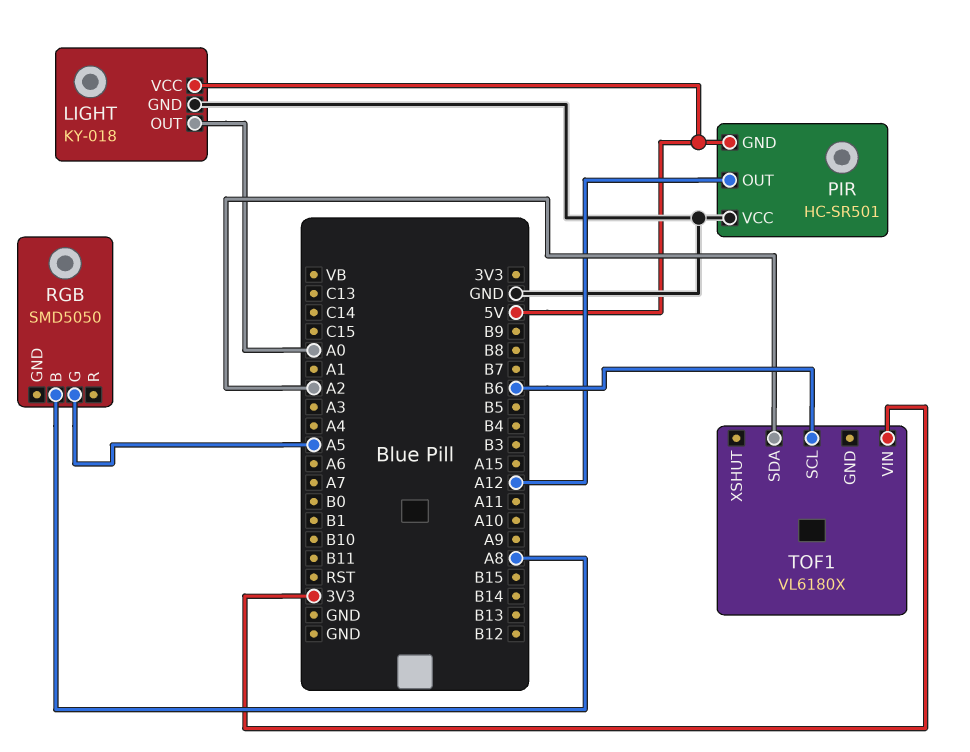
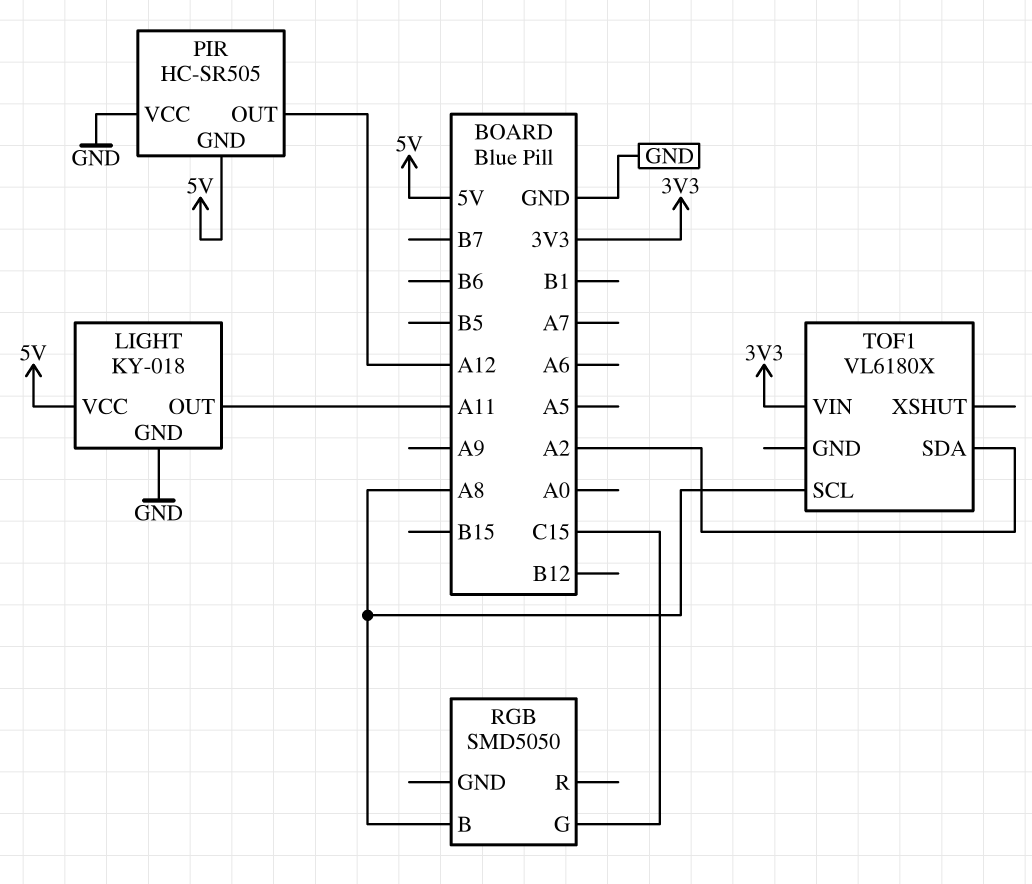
LIGHT pin OUT: A0 -> A11
PIR: HC-SR501 -> HC-SR505
RGB pin G: A5 -> C15
TOF1 pin SCL: B6 -> A8

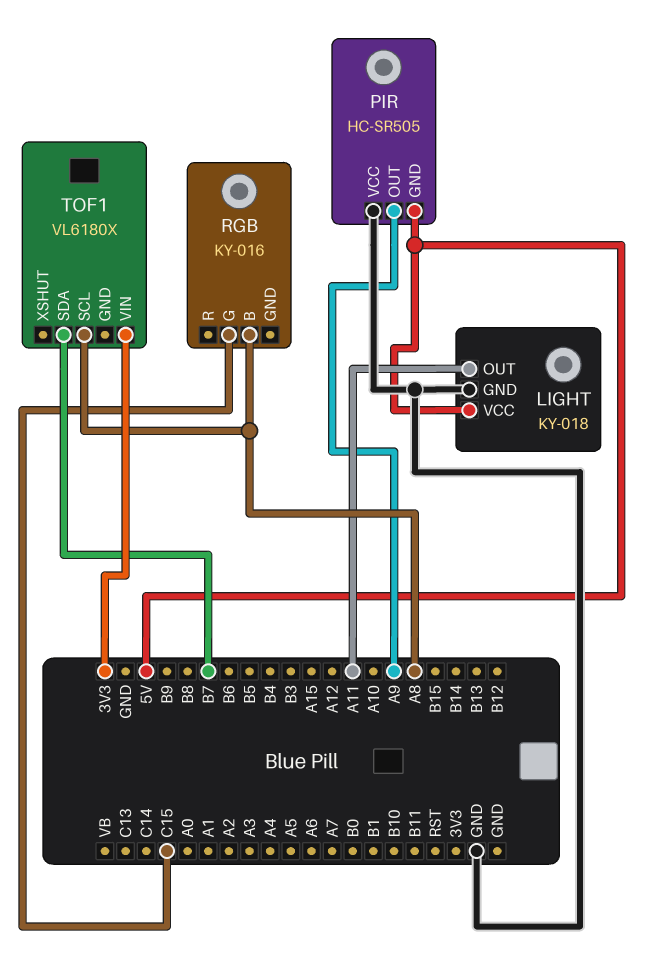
PIR pin OUT: A12 -> A9
RGB: SMD5050 -> KY-016
TOF1 pin SDA: A2 -> B7

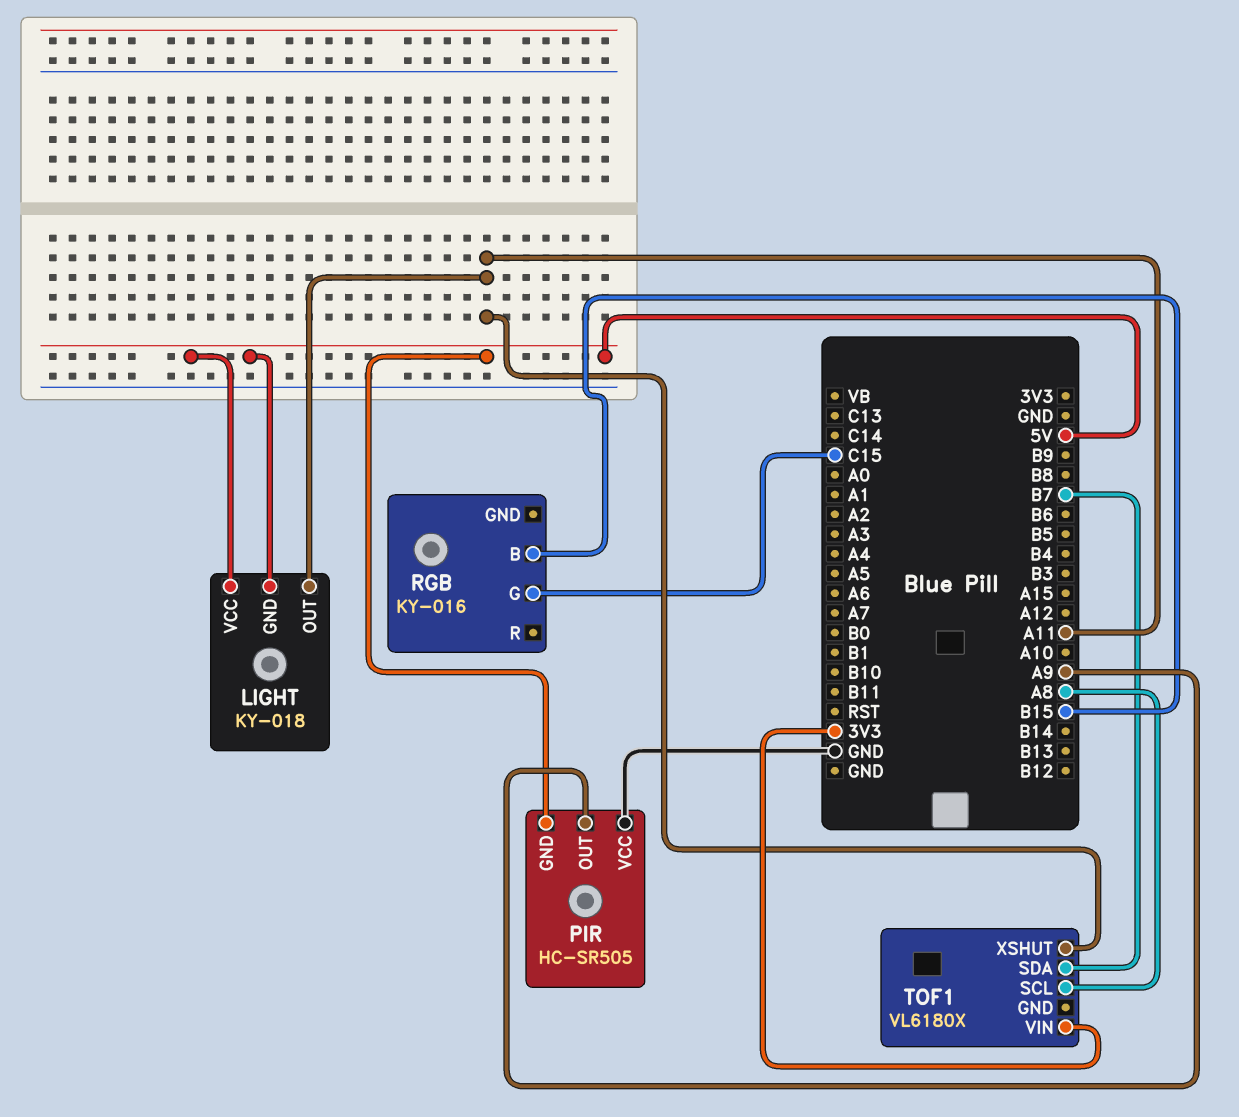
LIGHT pin GND: GND -> 5V
RGB pin B: A8 -> B15
TOF1 pin XSHUT: none -> A11

